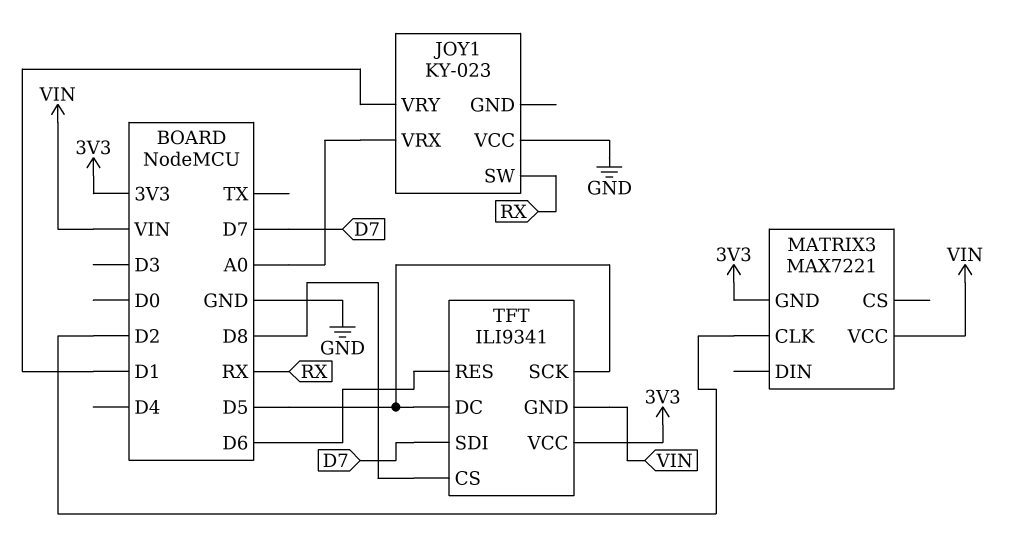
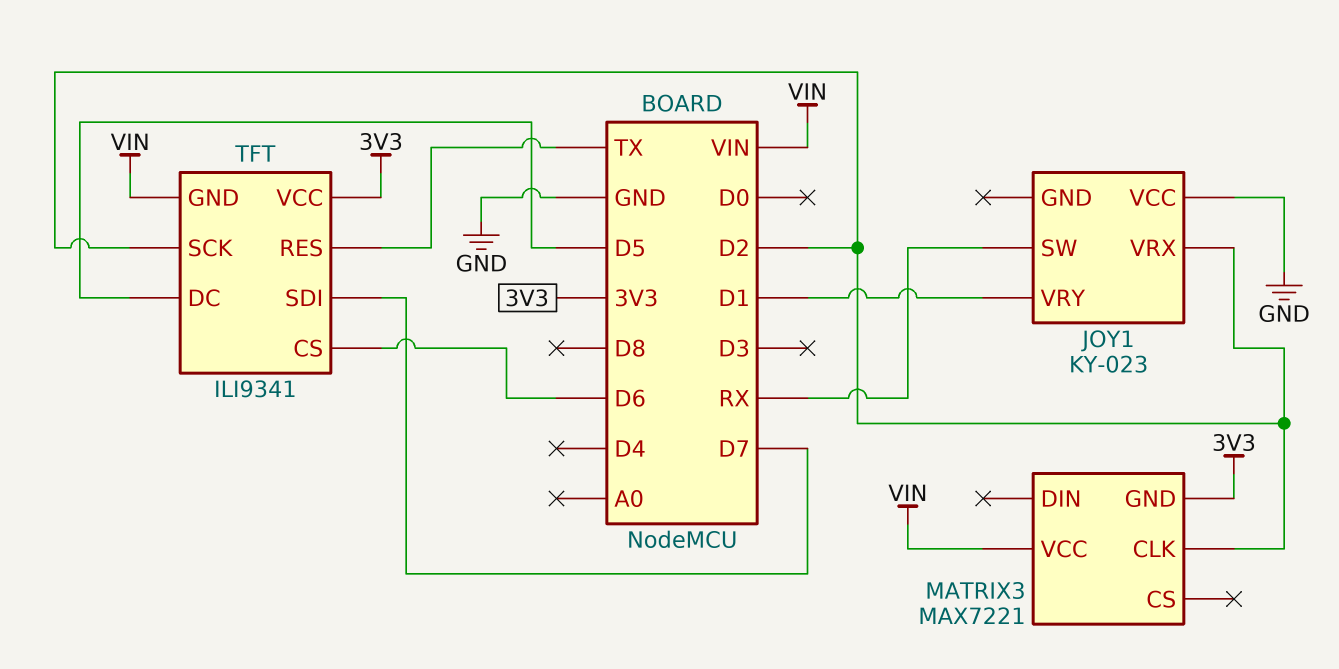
JOY1 pin VRX: A0 -> D2
TFT pin CS: D8 -> D6
TFT pin RES: D6 -> TX
TFT pin SCK: D5 -> D2

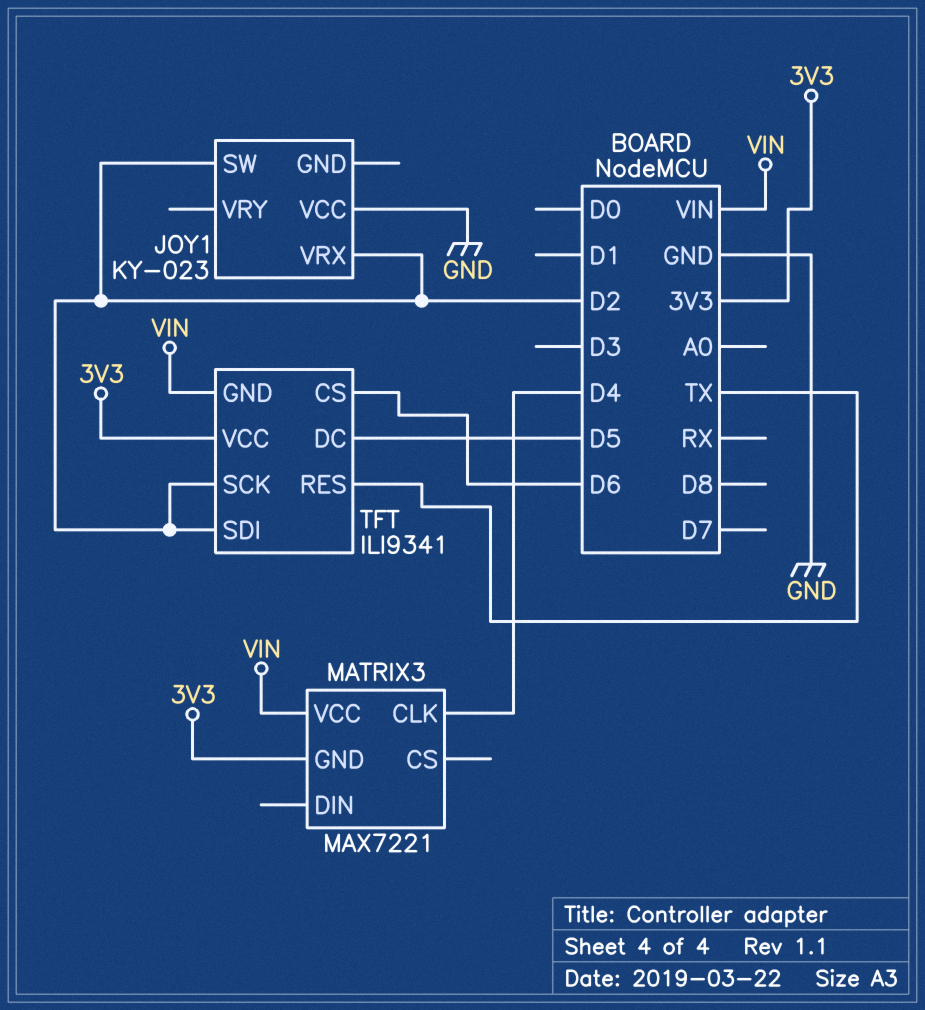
JOY1 pin SW: RX -> D2
JOY1 pin VRY: D1 -> none
MATRIX3 pin CLK: D2 -> D4
TFT pin SDI: D7 -> D2

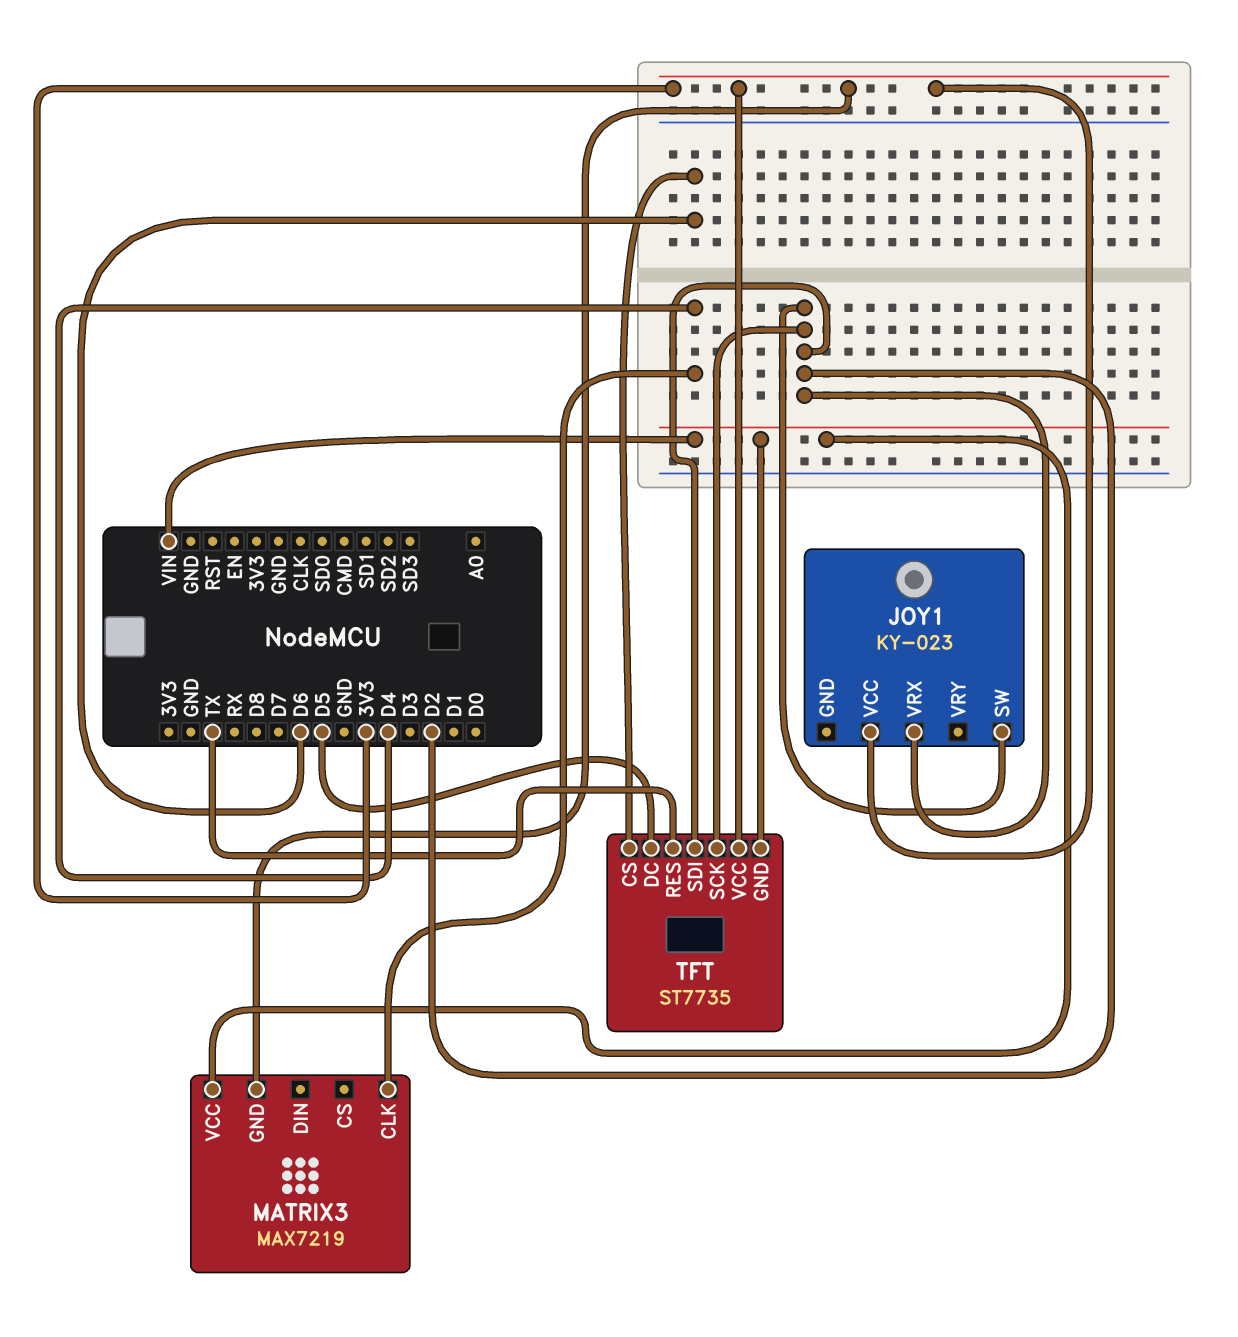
JOY1 pin VCC: GND -> 3V3
MATRIX3: MAX7221 -> MAX7219
TFT: ILI9341 -> ST7735

